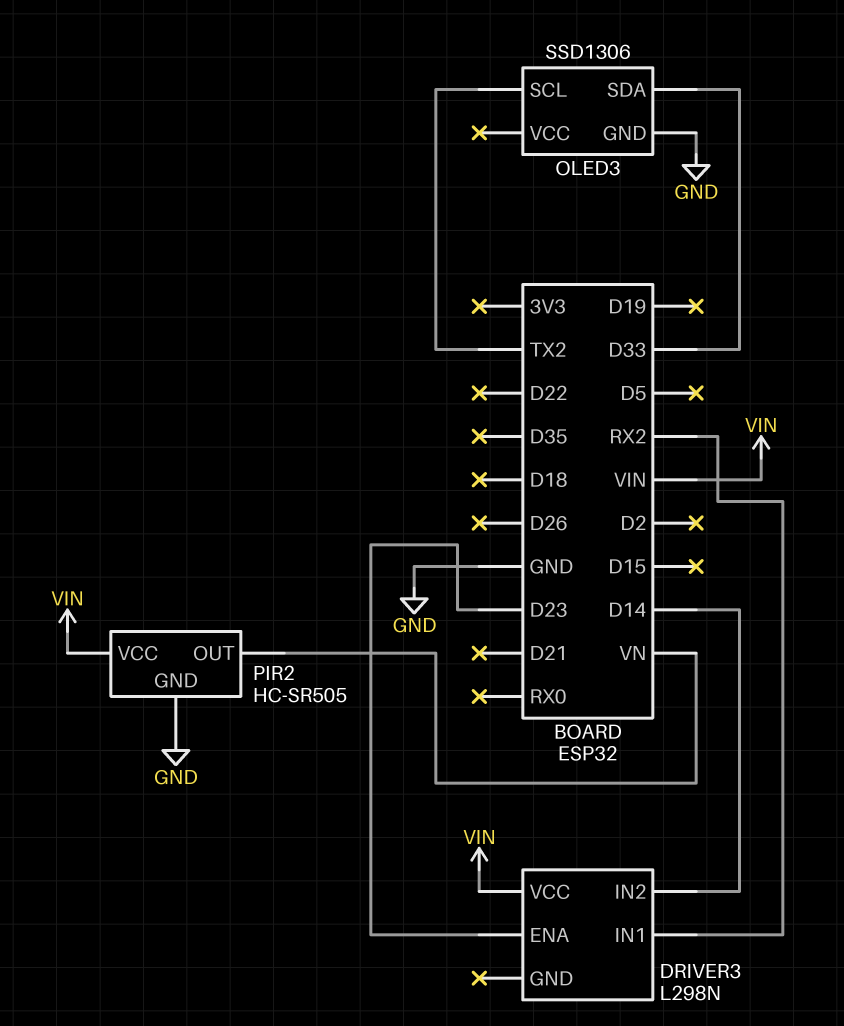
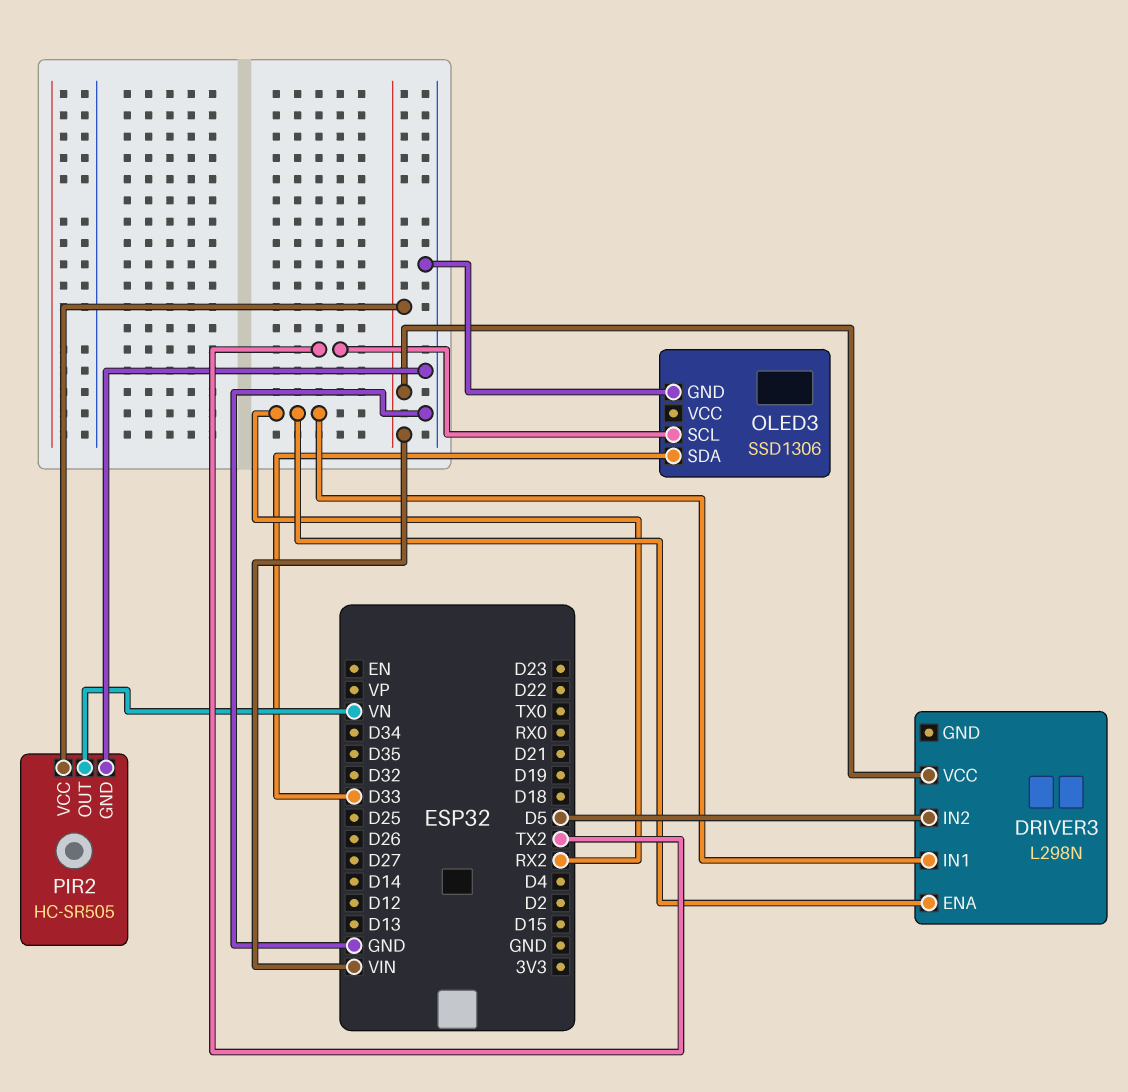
DRIVER3 pin ENA: D23 -> RX2
DRIVER3 pin IN2: D14 -> D5

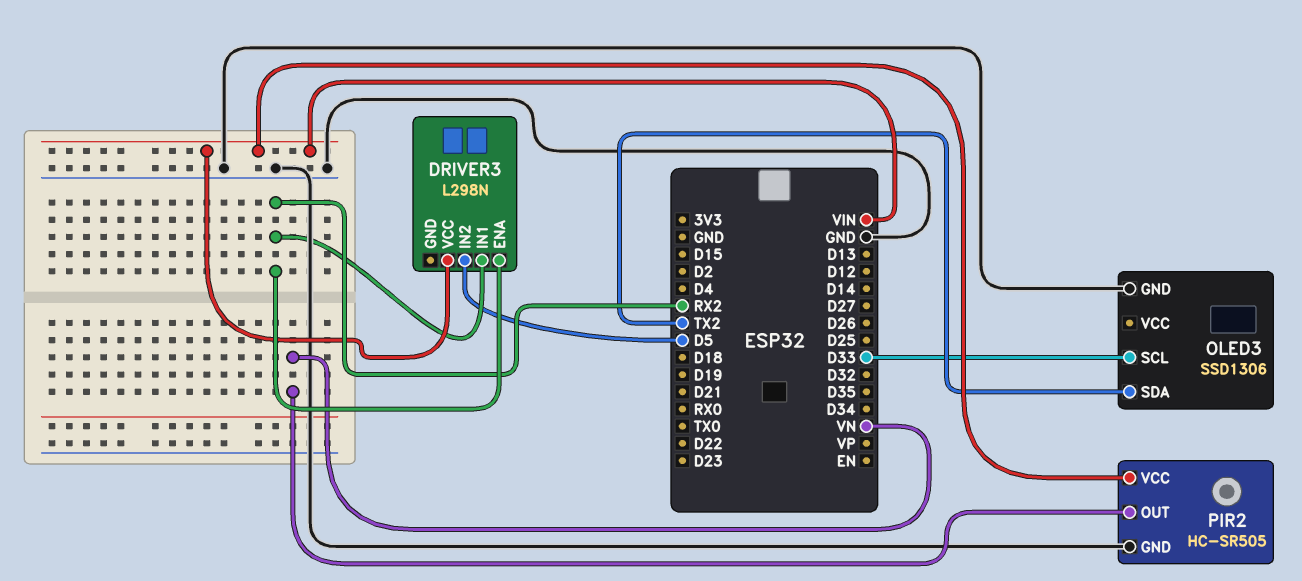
OLED3 pin SCL: TX2 -> D33
OLED3 pin SDA: D33 -> TX2

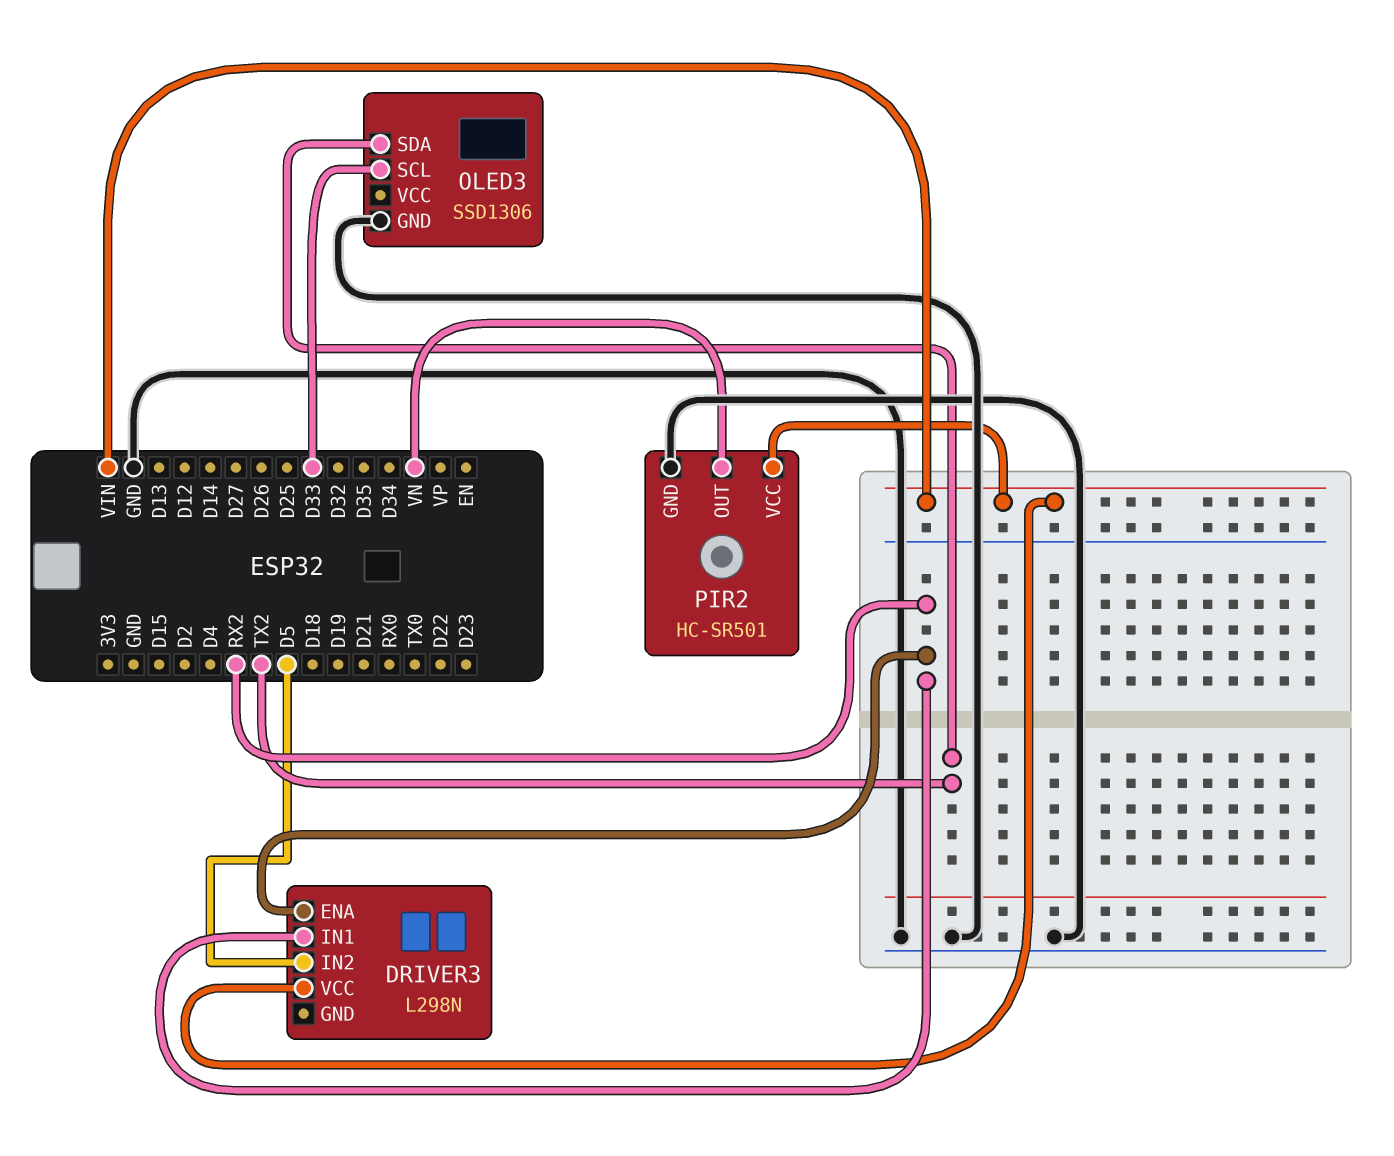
PIR2: HC-SR505 -> HC-SR501

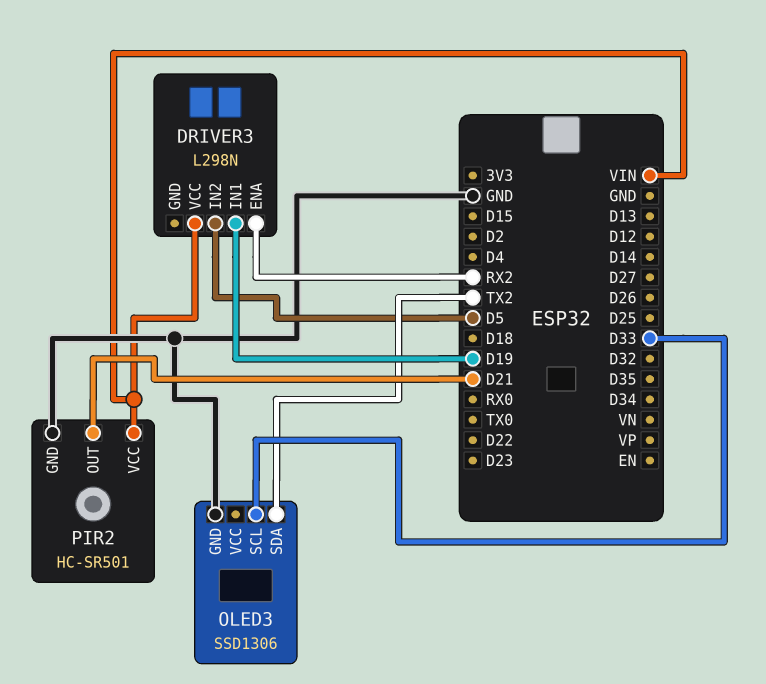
DRIVER3 pin IN1: RX2 -> D19
PIR2 pin OUT: VN -> D21

